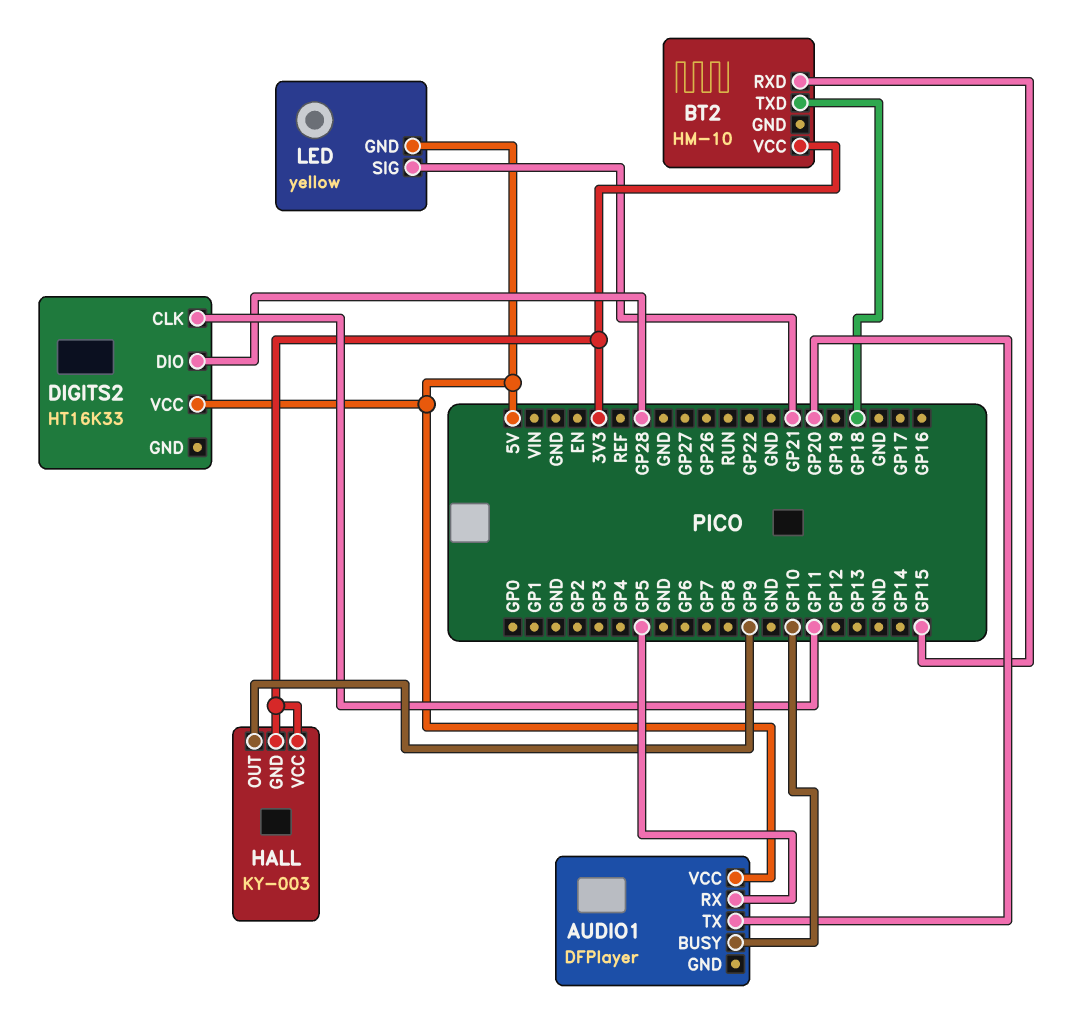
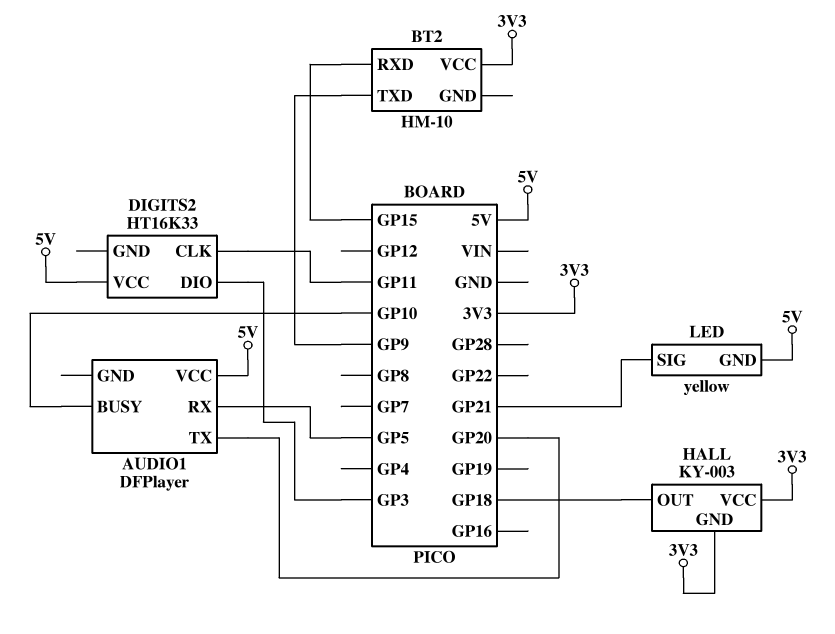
BT2 pin TXD: GP18 -> GP9
DIGITS2 pin DIO: GP28 -> GP3
HALL pin OUT: GP9 -> GP18

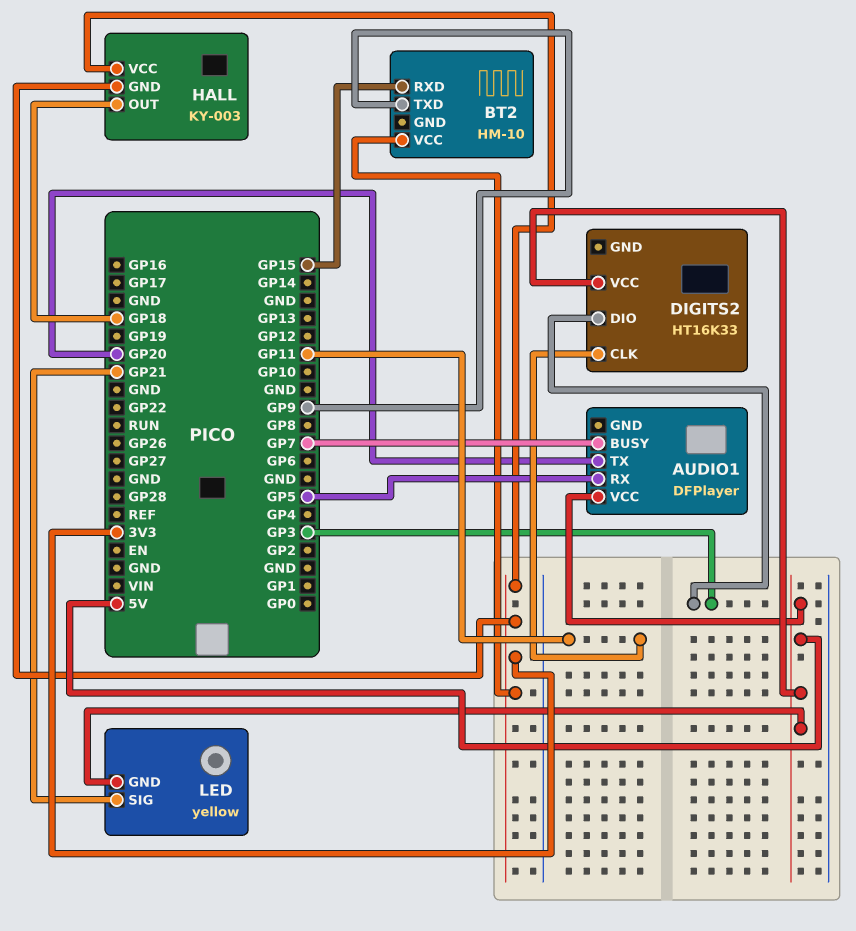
AUDIO1 pin BUSY: GP10 -> GP7

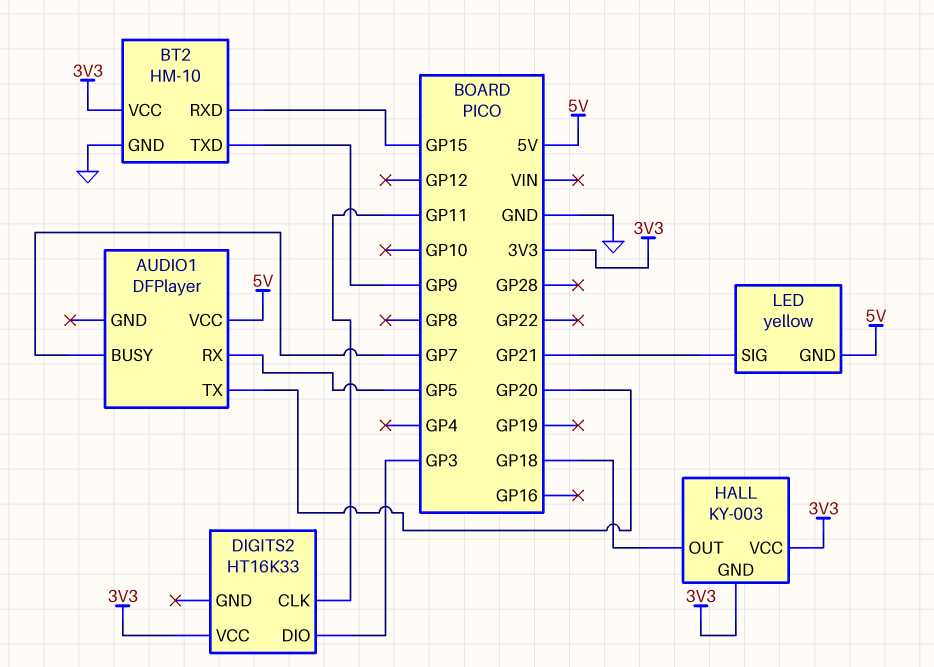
BT2 pin GND: none -> GND
DIGITS2 pin VCC: 5V -> 3V3

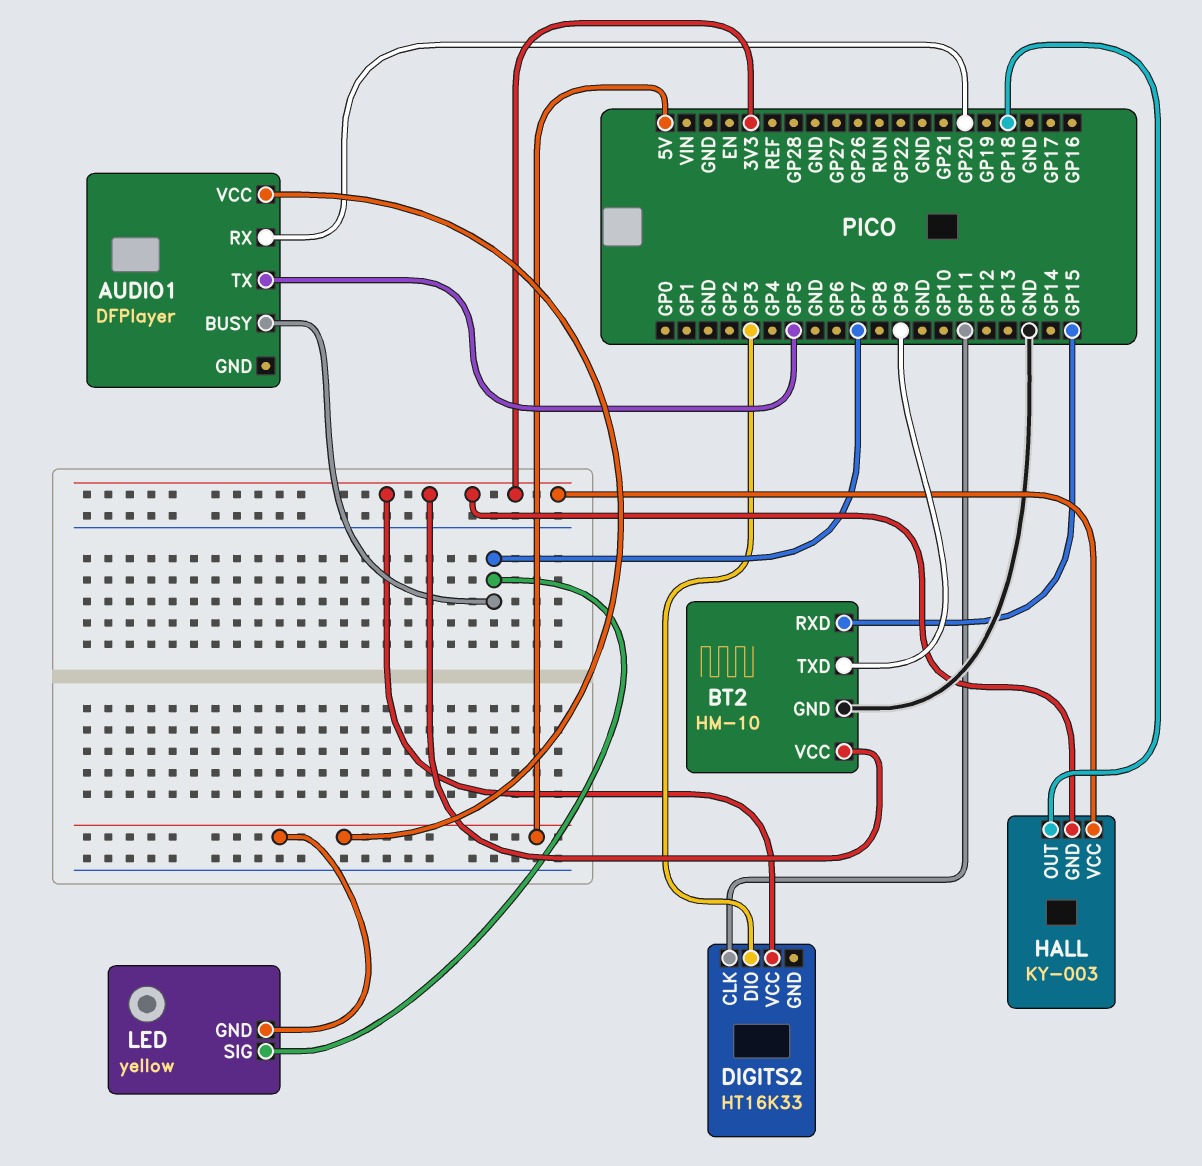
AUDIO1 pin RX: GP5 -> GP20
AUDIO1 pin TX: GP20 -> GP5
LED pin SIG: GP21 -> GP7

